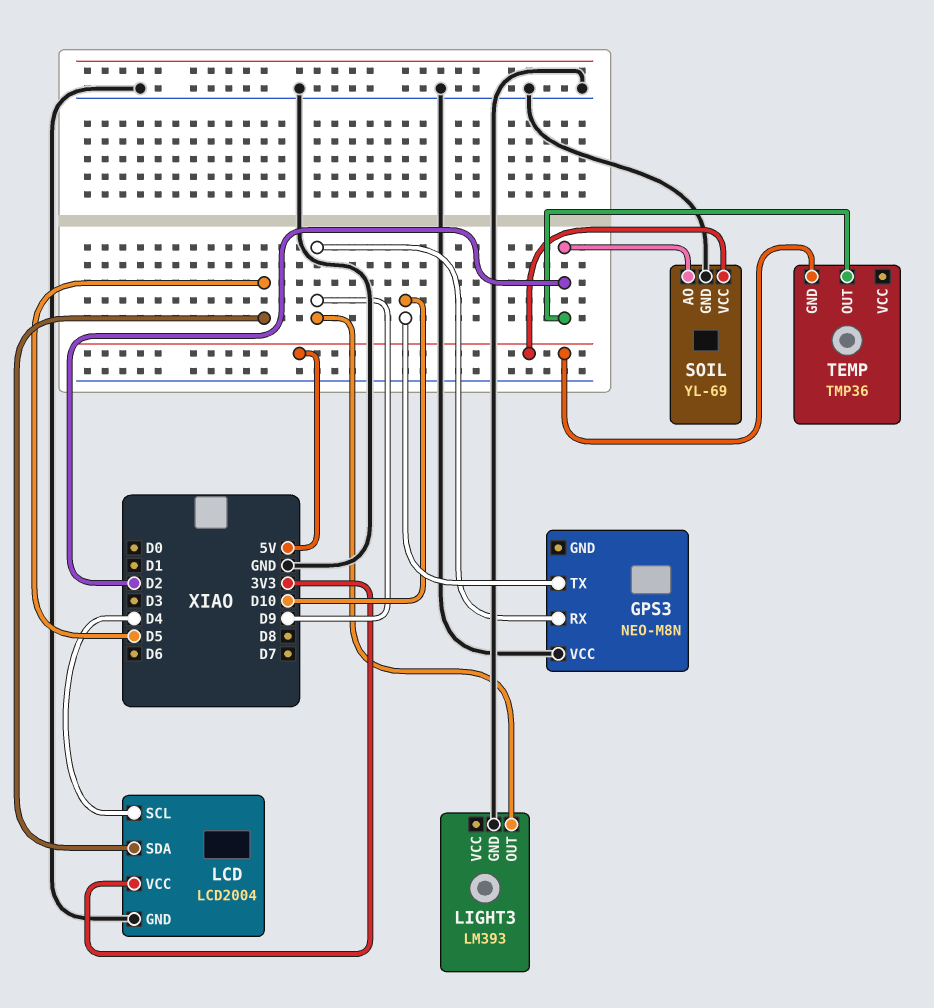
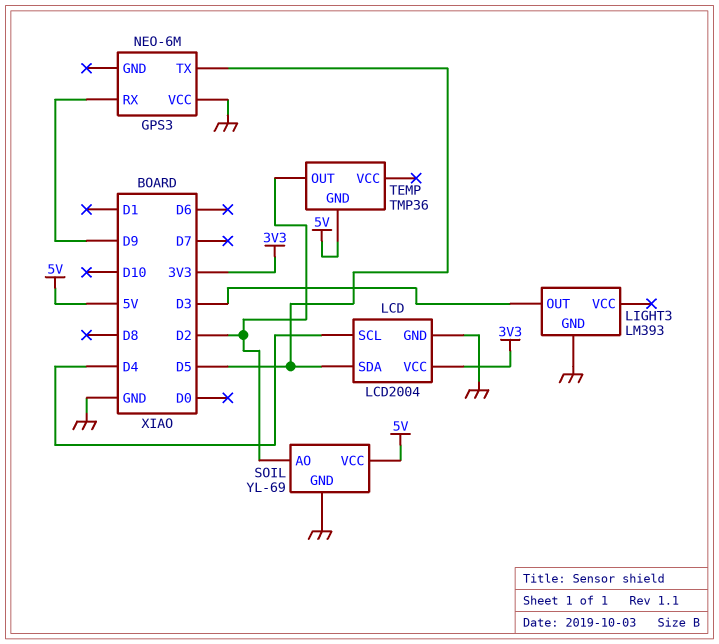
GPS3: NEO-M8N -> NEO-6M
GPS3 pin TX: D10 -> D5
LIGHT3 pin OUT: D9 -> D3

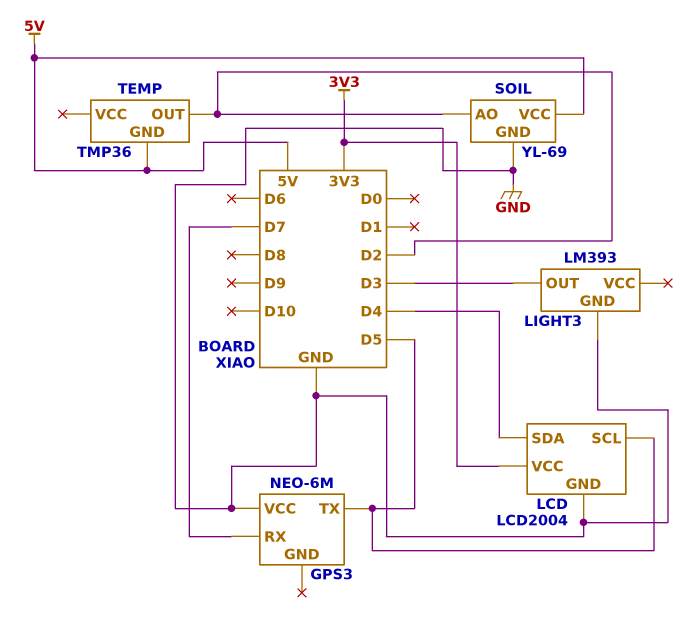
GPS3 pin RX: D9 -> D7
LCD pin SCL: D4 -> D5
LCD pin SDA: D5 -> D4

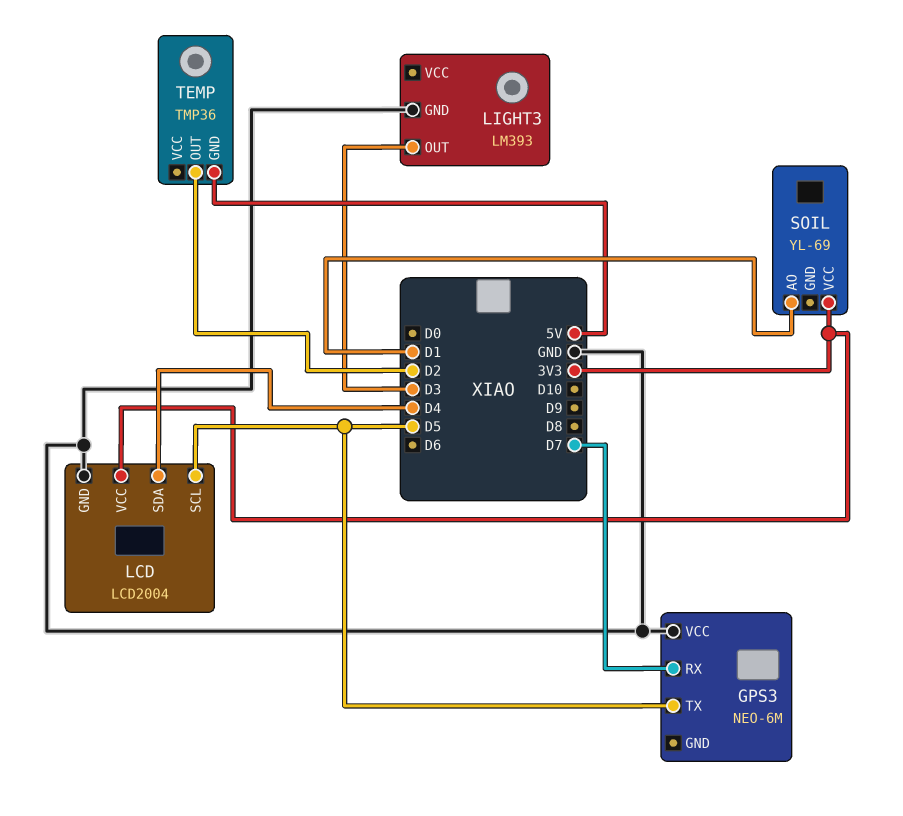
SOIL pin AO: D2 -> D1
SOIL pin GND: GND -> none
SOIL pin VCC: 5V -> 3V3

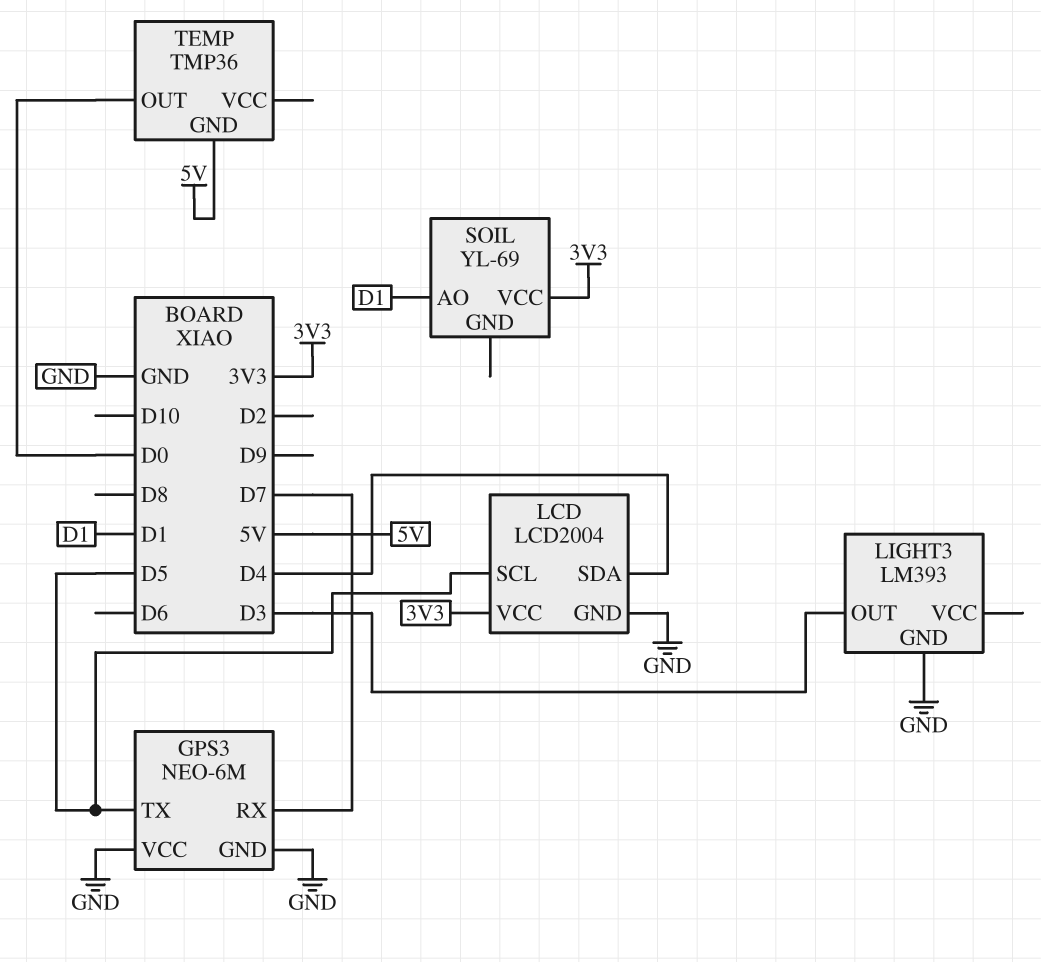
GPS3 pin GND: none -> GND
TEMP pin OUT: D2 -> D0

